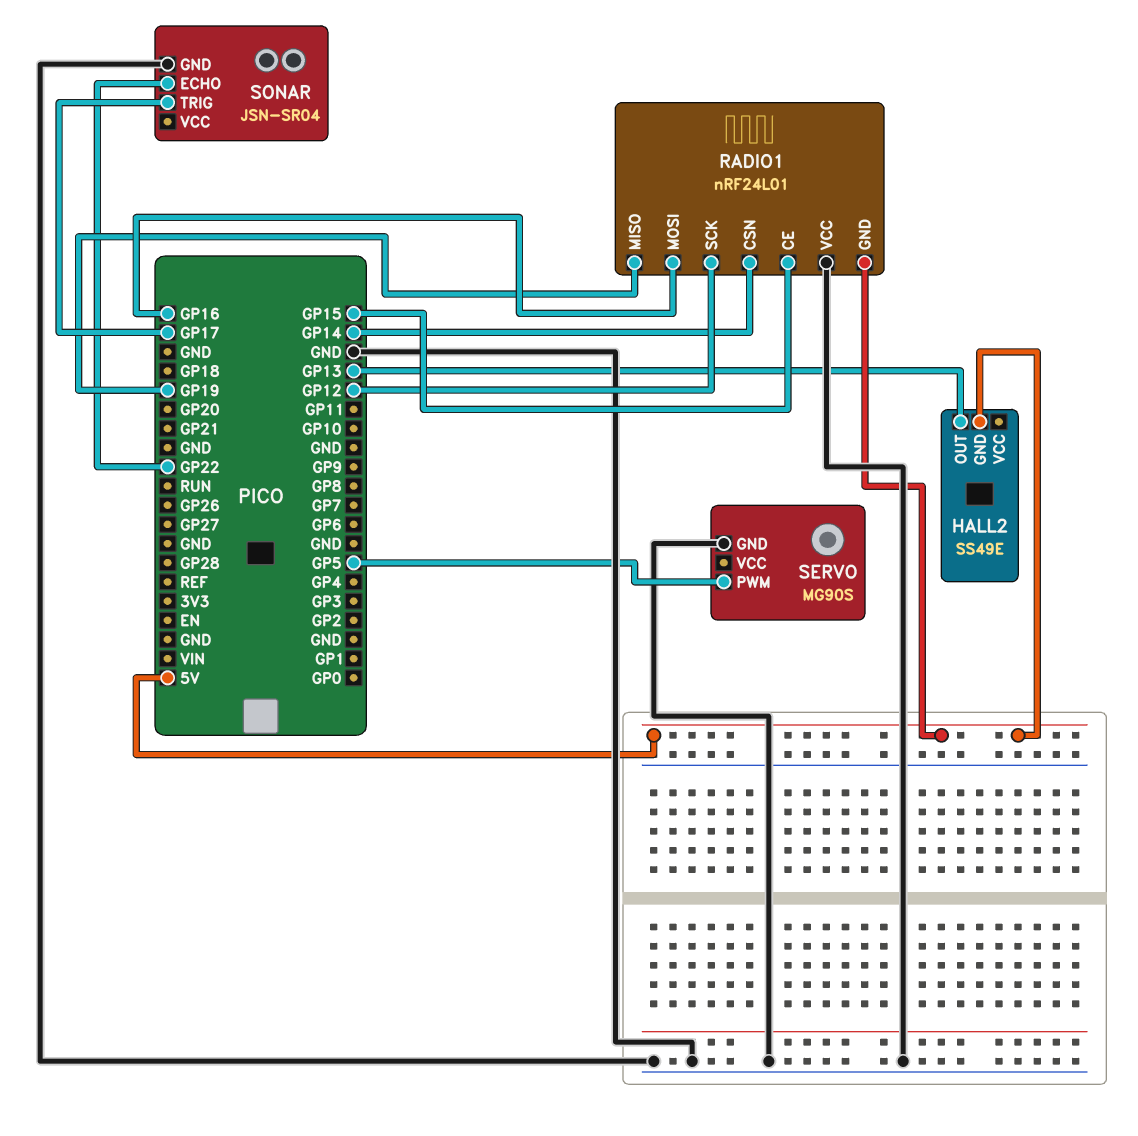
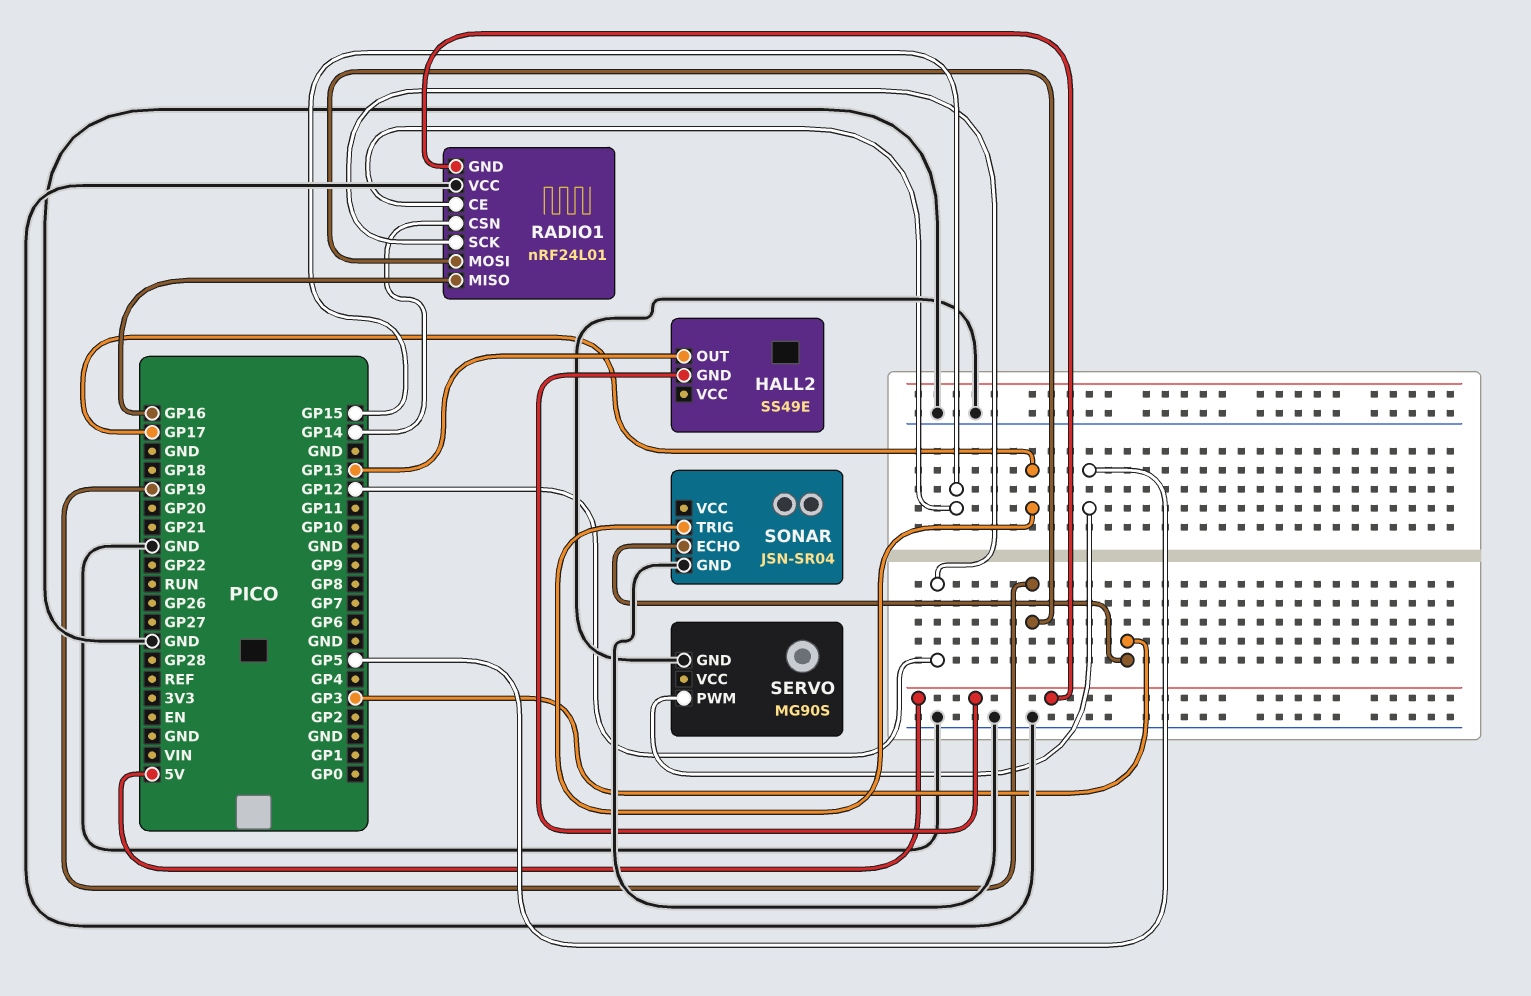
RADIO1 pin MISO: GP19 -> GP16
RADIO1 pin MOSI: GP16 -> GP19
SONAR pin ECHO: GP22 -> GP3

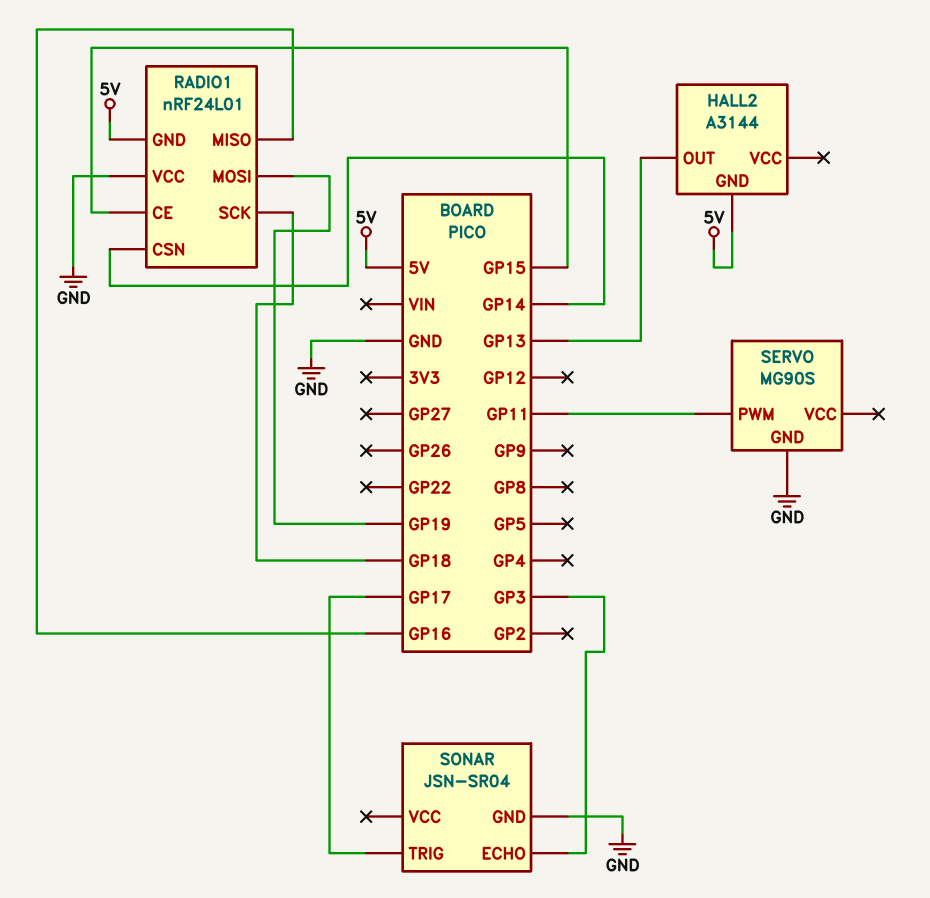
HALL2: SS49E -> A3144
RADIO1 pin SCK: GP12 -> GP18
SERVO pin PWM: GP5 -> GP11

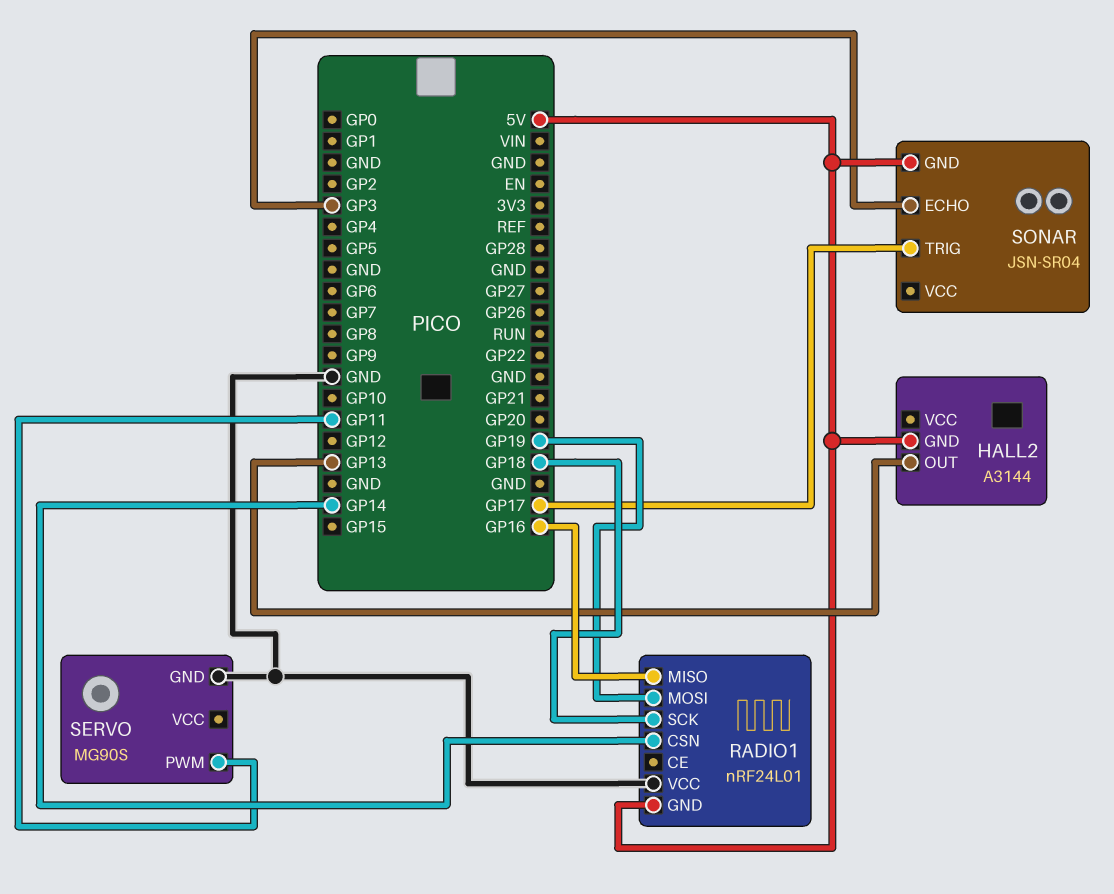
RADIO1 pin CE: GP15 -> none
SONAR pin GND: GND -> 5V

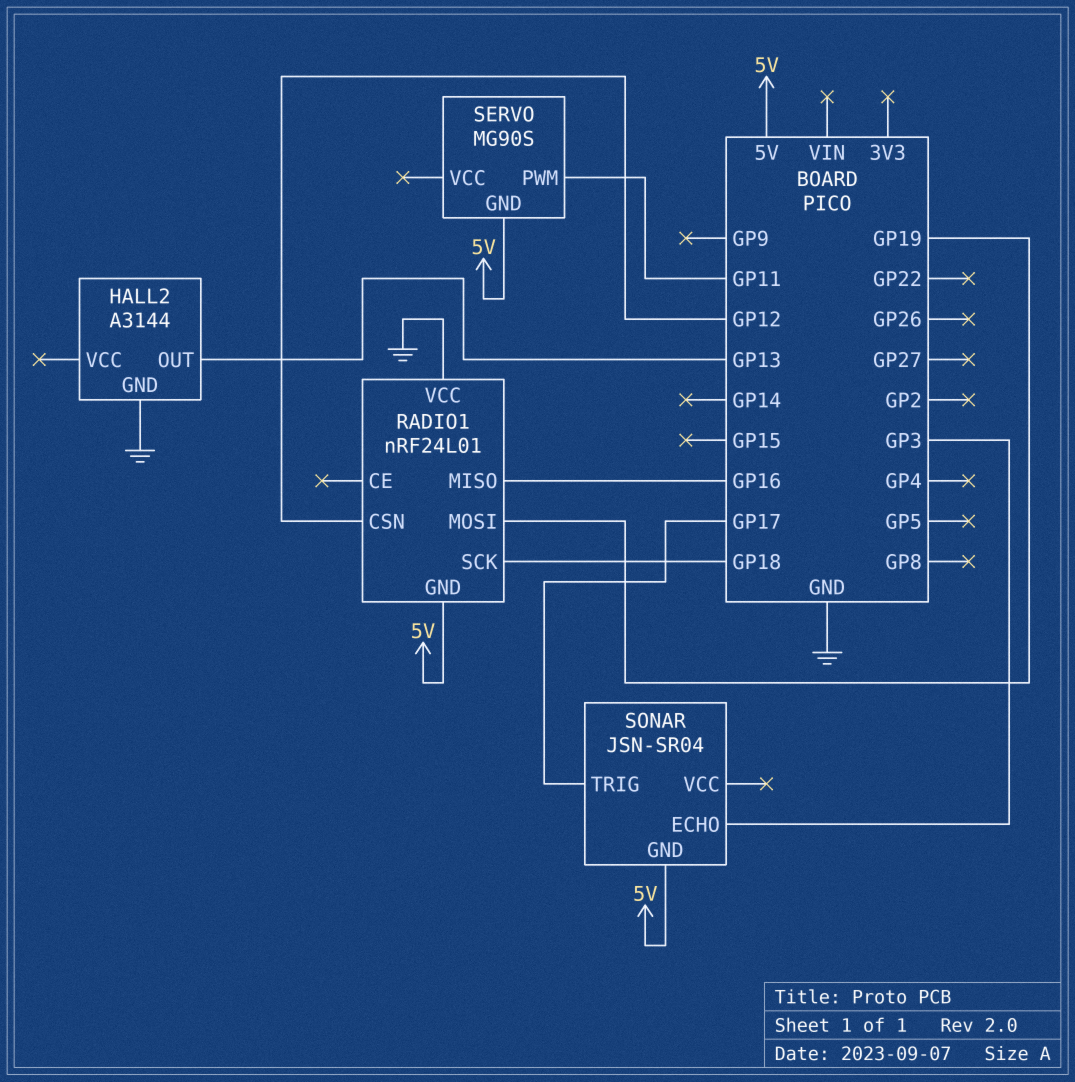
HALL2 pin GND: 5V -> GND
RADIO1 pin CSN: GP14 -> GP12
SERVO pin GND: GND -> 5V

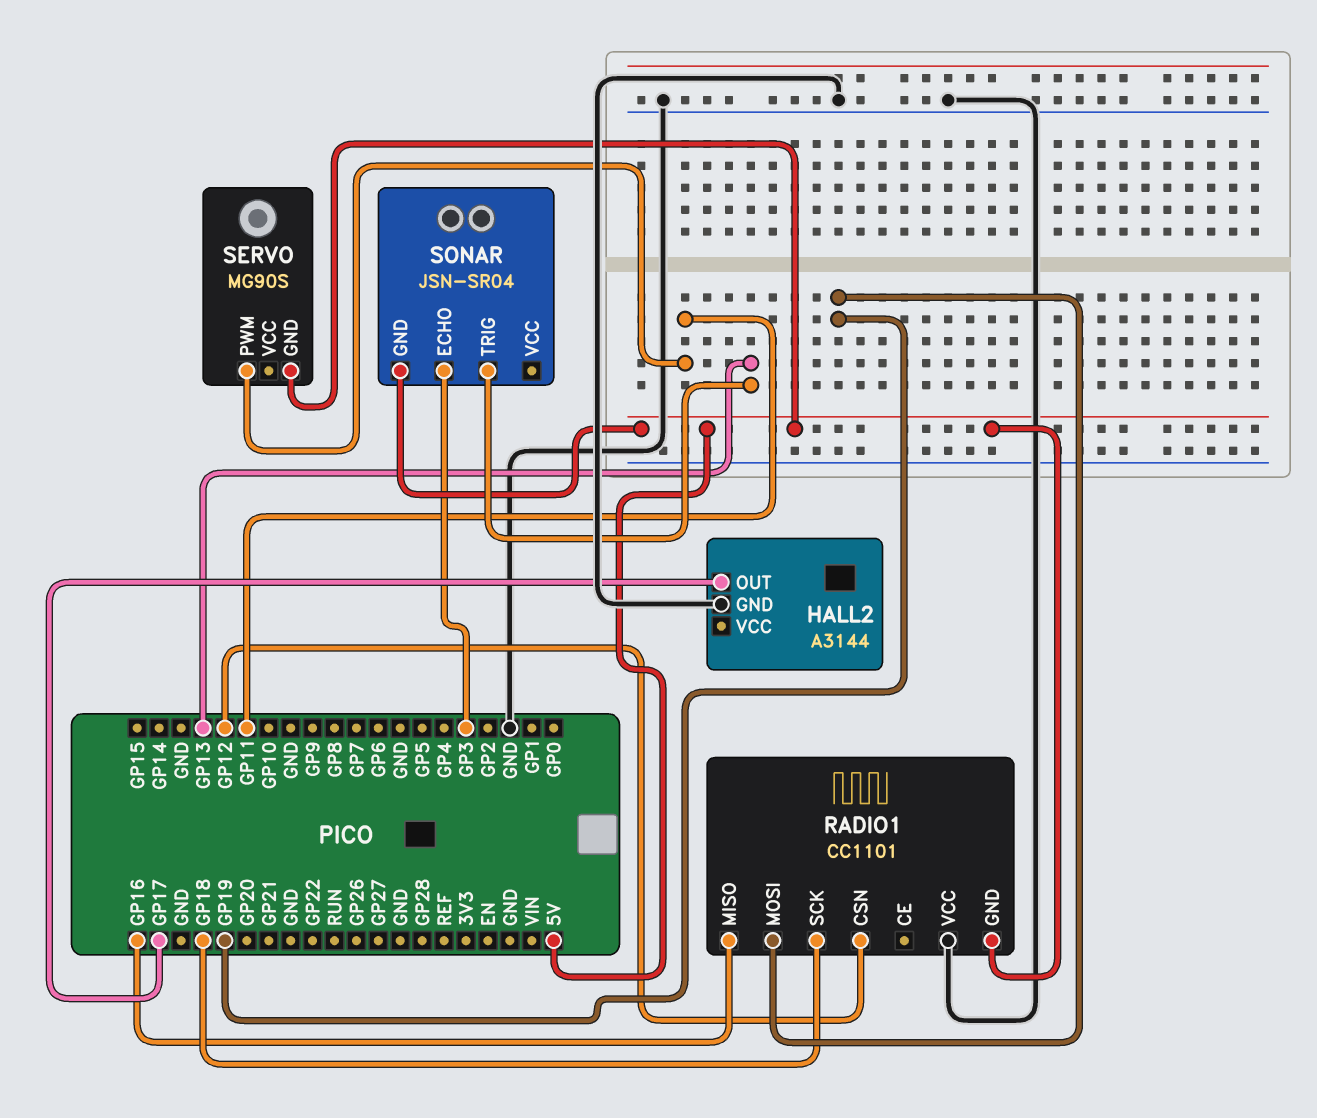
HALL2 pin OUT: GP13 -> GP17
RADIO1: nRF24L01 -> CC1101
SONAR pin TRIG: GP17 -> GP13

